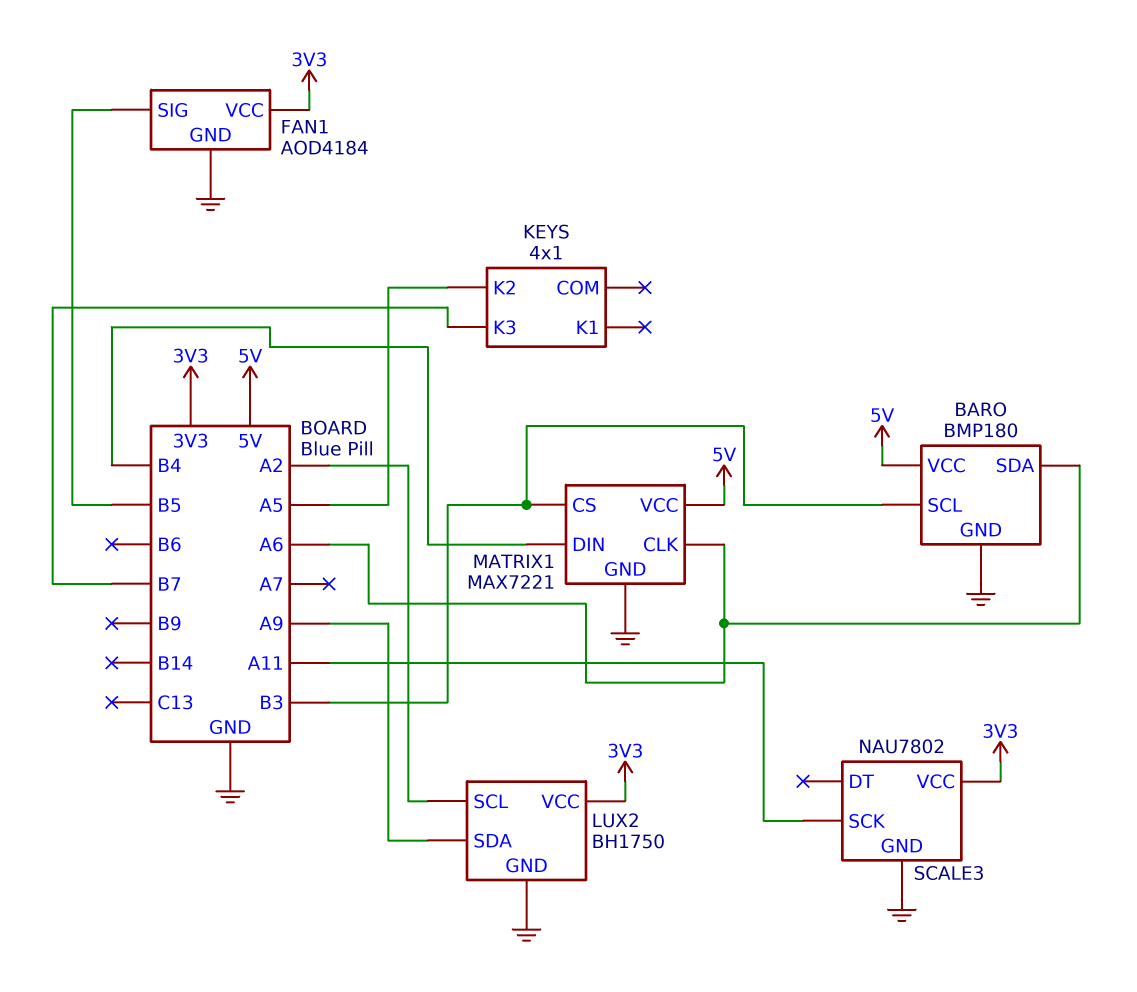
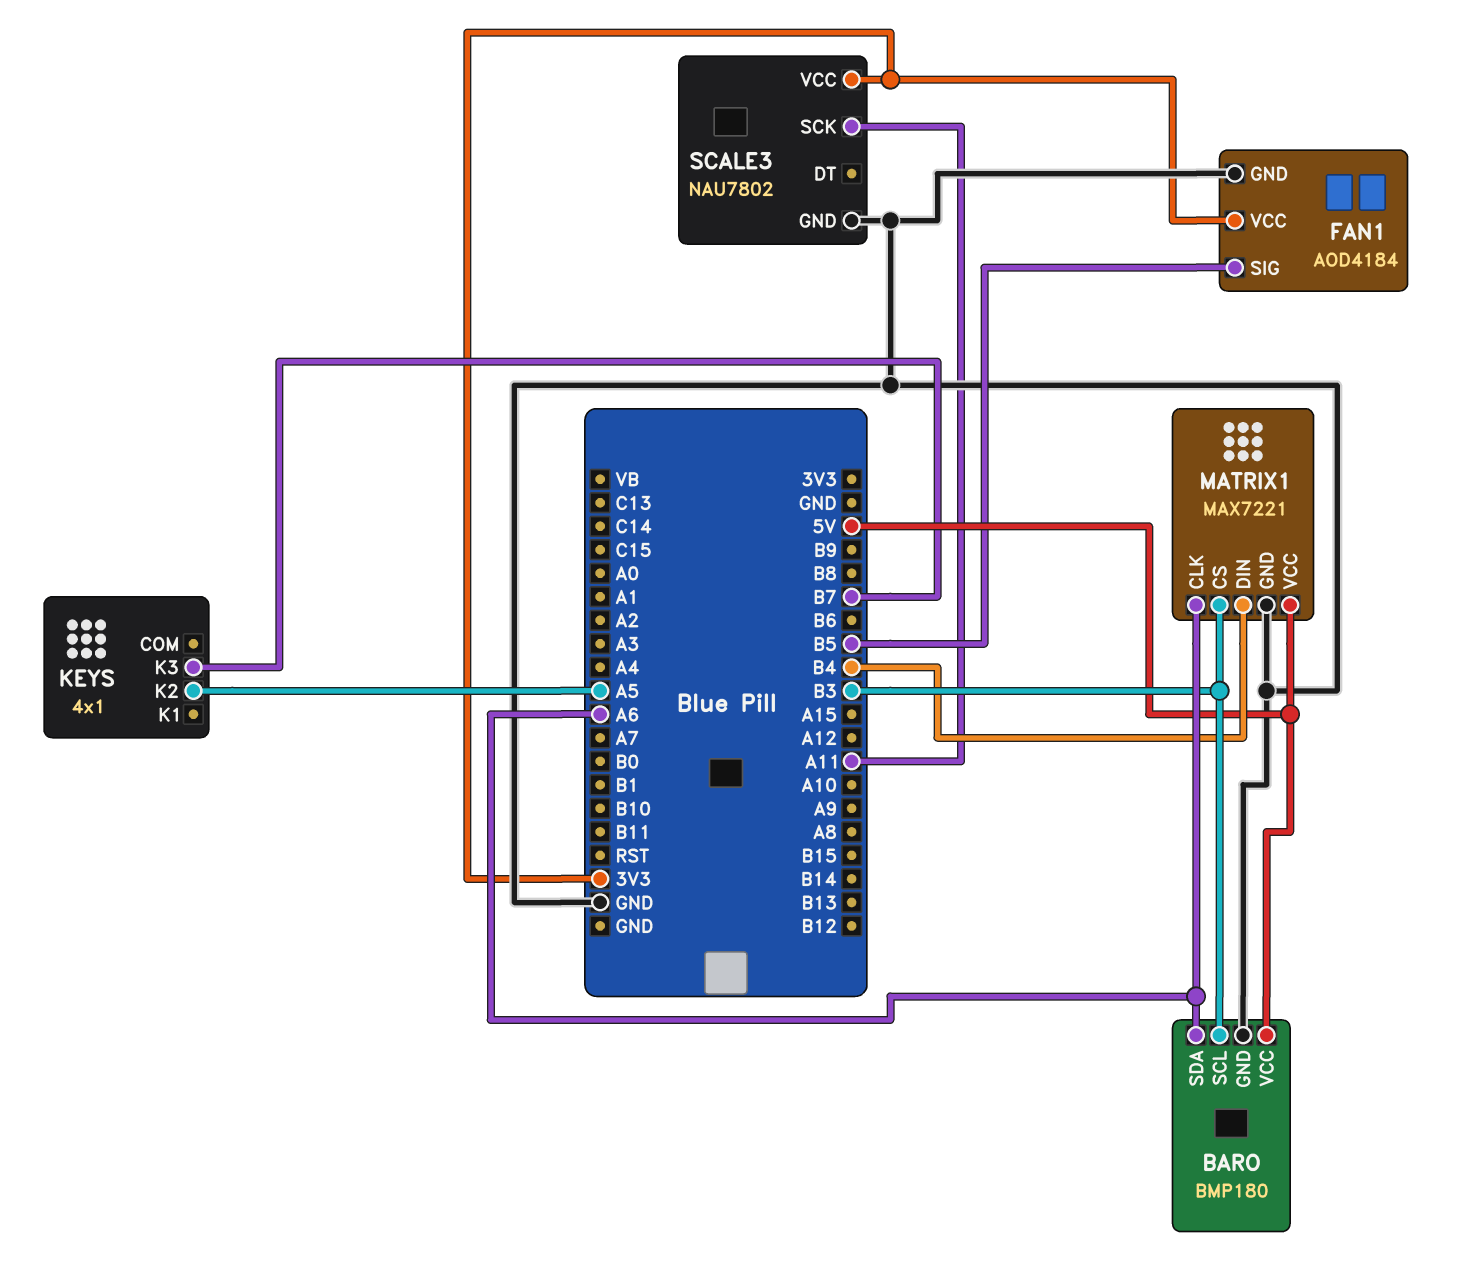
LUX2: BH1750 -> none
LUX2 pin GND: GND -> none
LUX2 pin SCL: A2 -> none
LUX2 pin SDA: A9 -> none
LUX2 pin VCC: 3V3 -> none

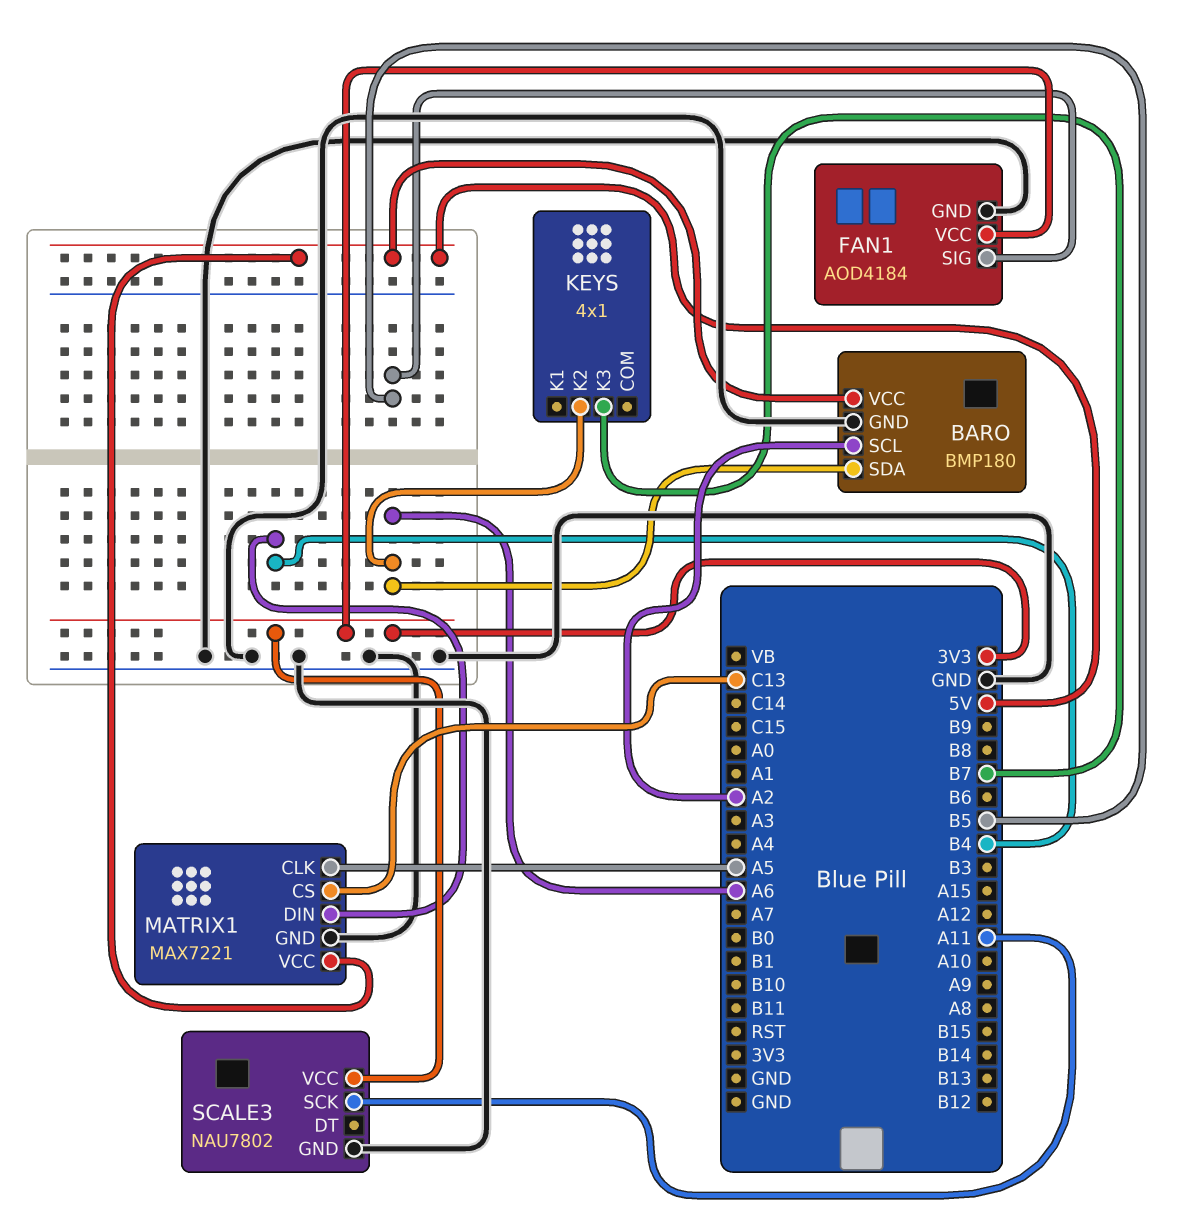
BARO pin SCL: B3 -> A2
KEYS pin K2: A5 -> A6
MATRIX1 pin CLK: A6 -> A5
MATRIX1 pin CS: B3 -> C13

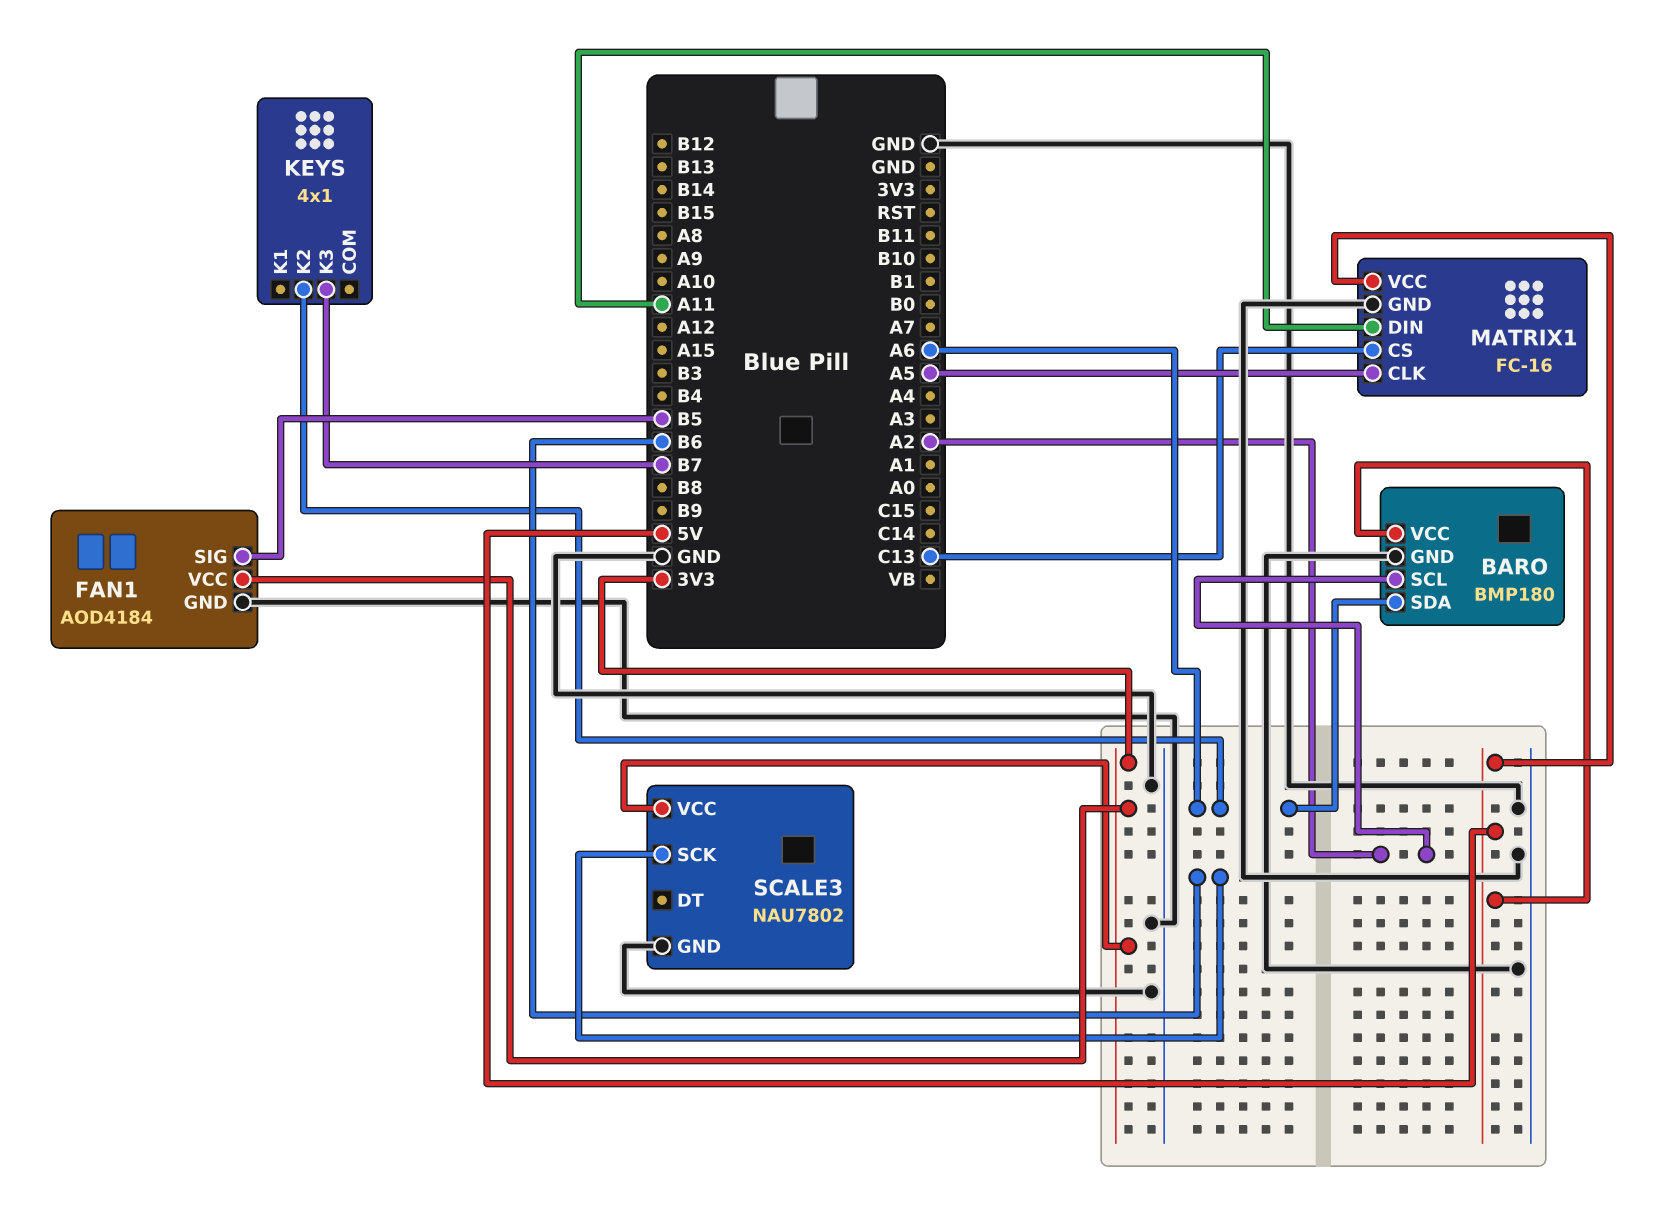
MATRIX1: MAX7221 -> FC-16
MATRIX1 pin DIN: B4 -> A11
SCALE3 pin SCK: A11 -> B6

